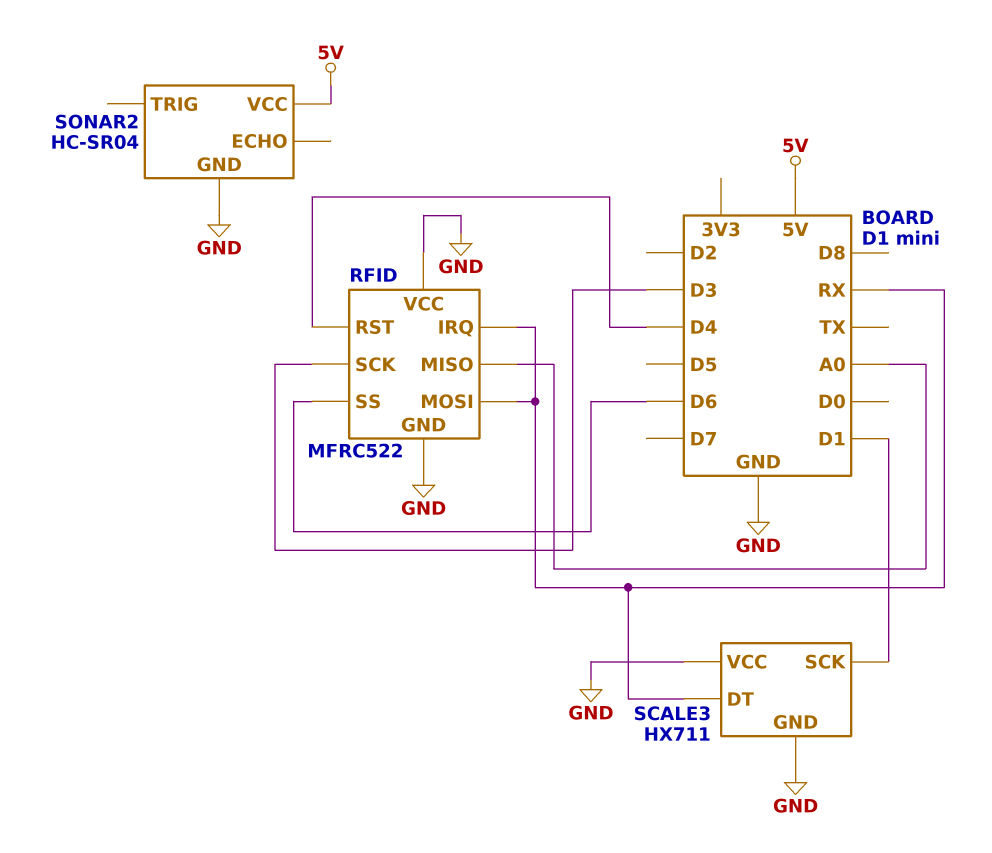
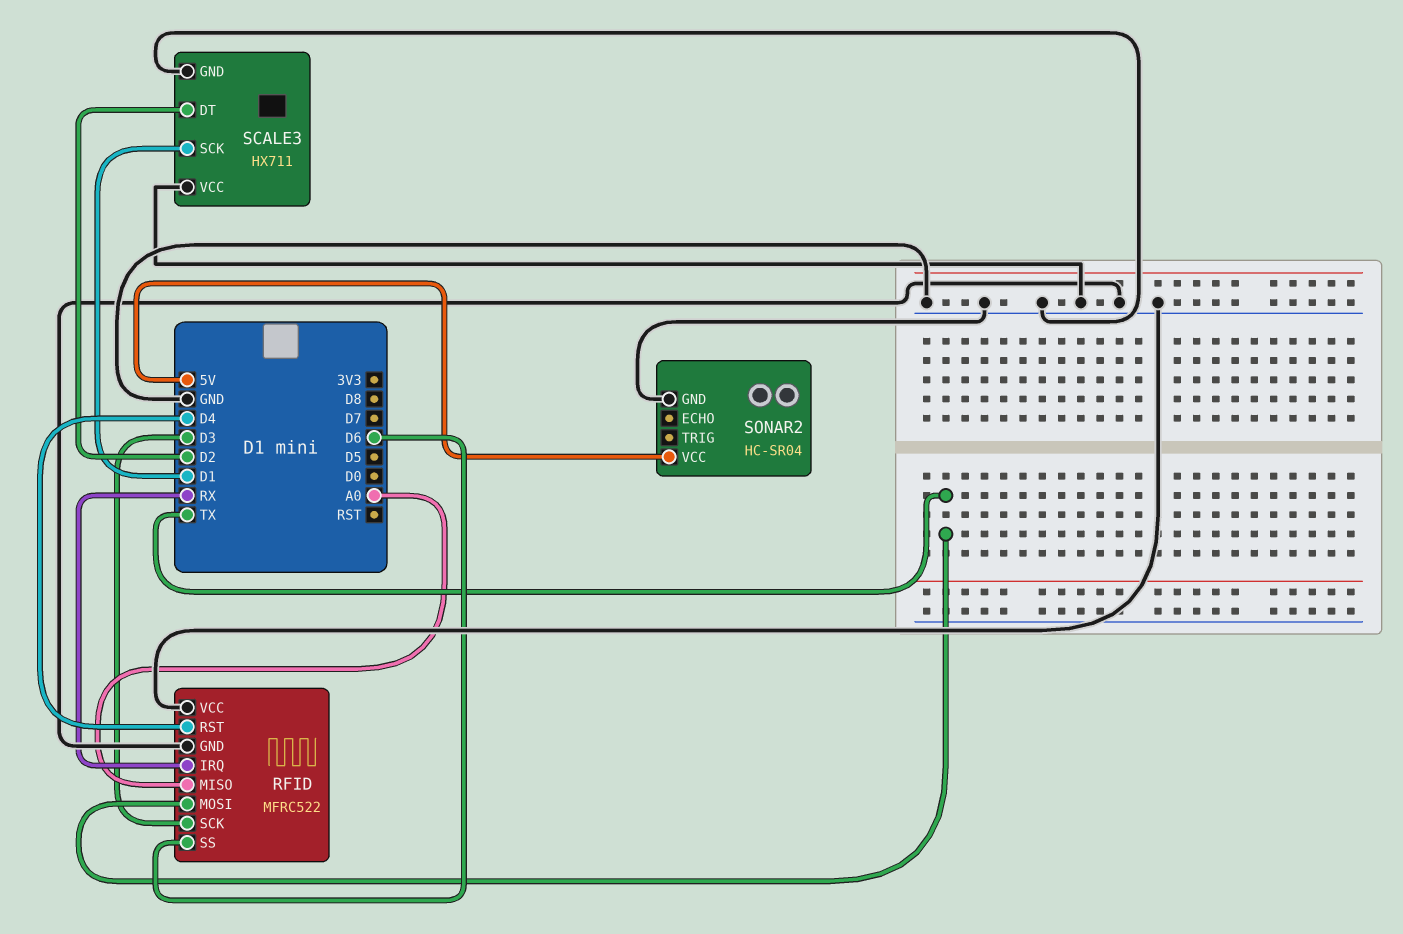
RFID pin MOSI: RX -> TX
SCALE3 pin DT: RX -> D2

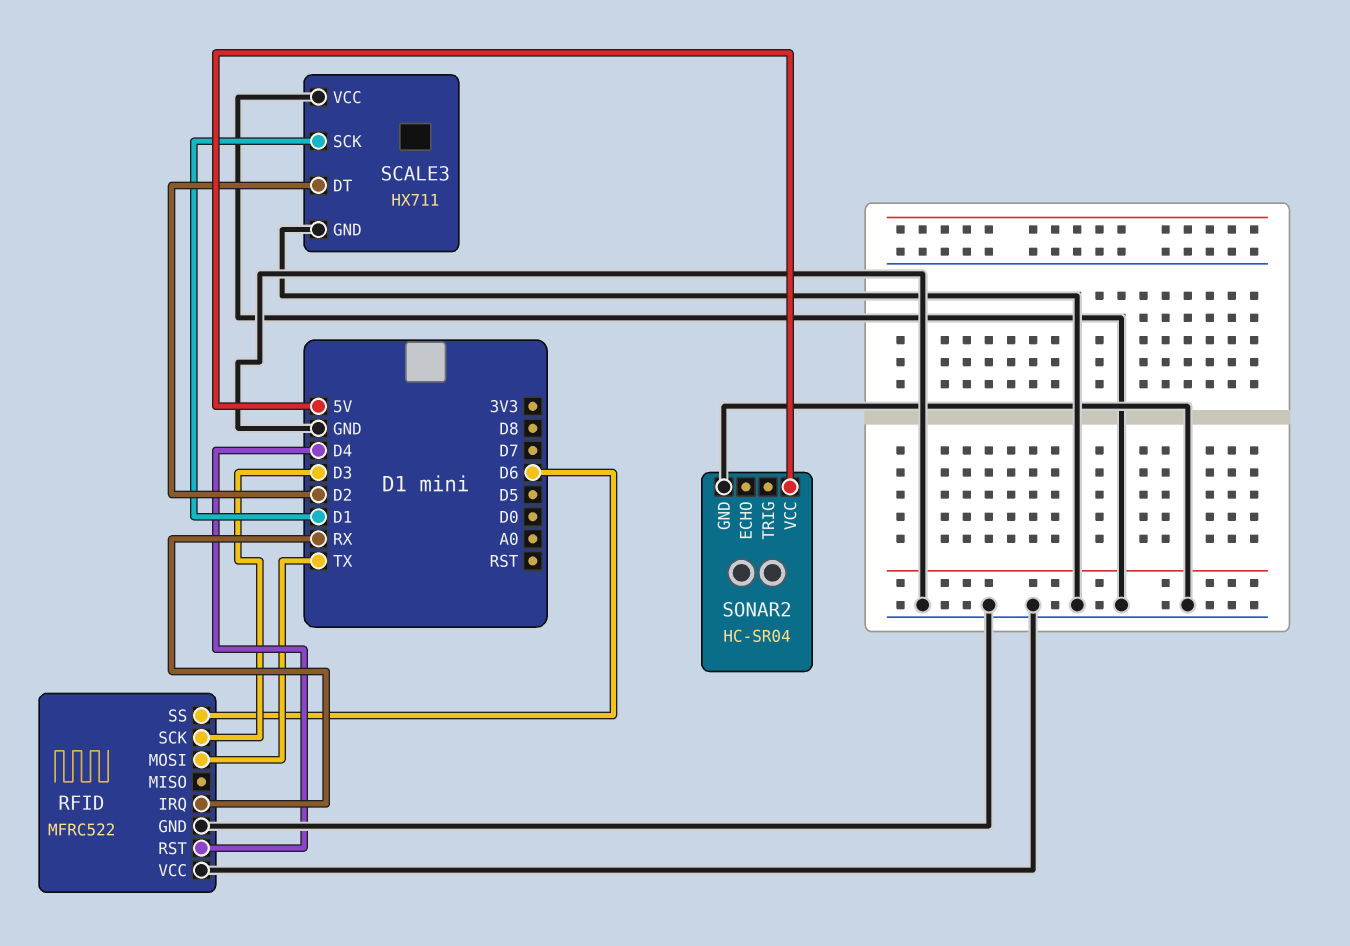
RFID pin MISO: A0 -> none

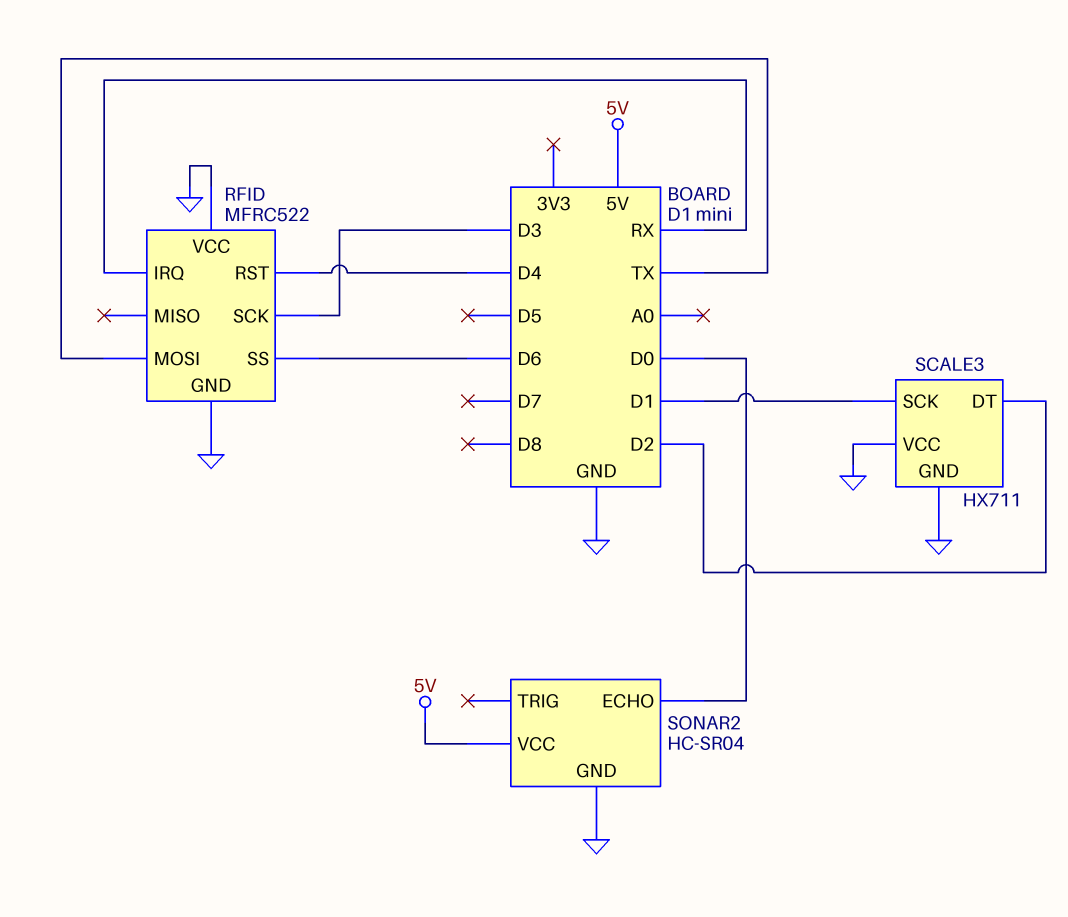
SONAR2 pin ECHO: none -> D0

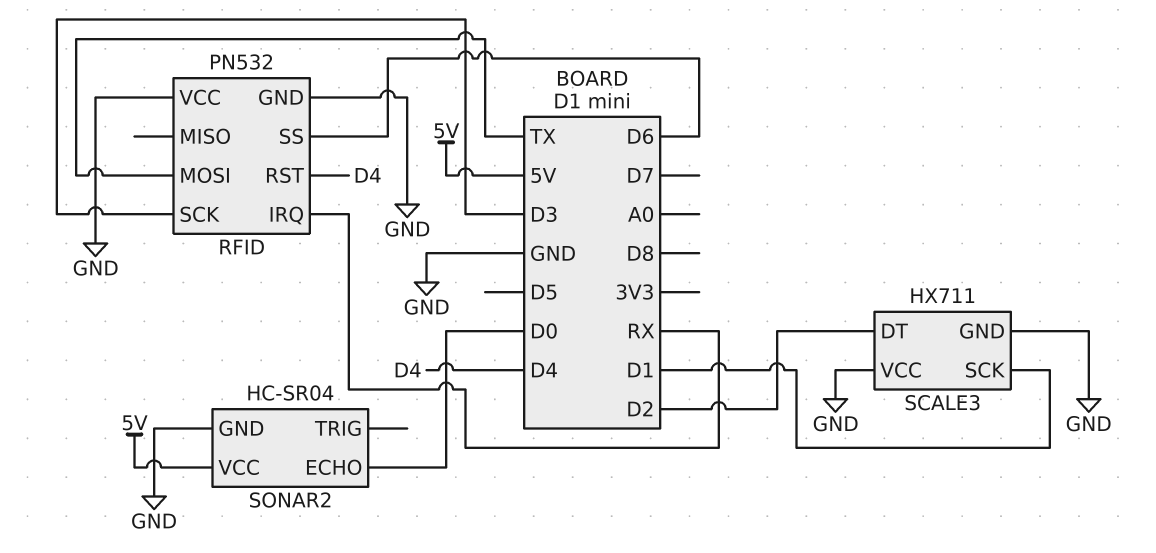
RFID: MFRC522 -> PN532

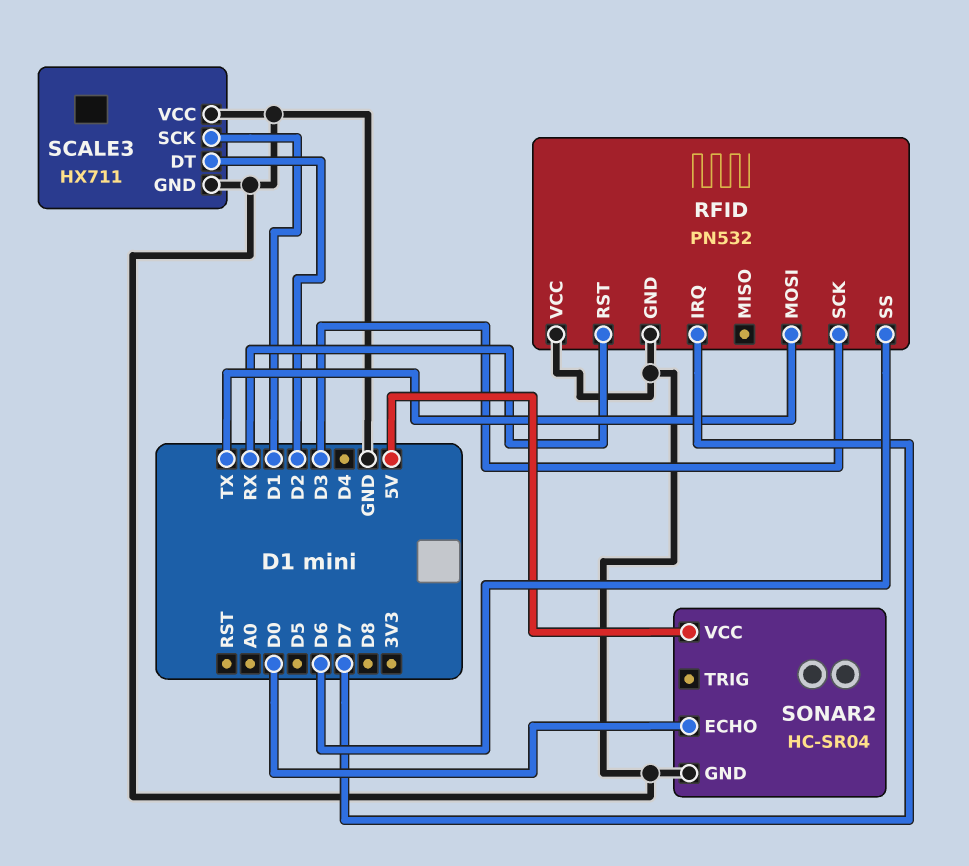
RFID pin IRQ: RX -> D7
RFID pin RST: D4 -> RX

